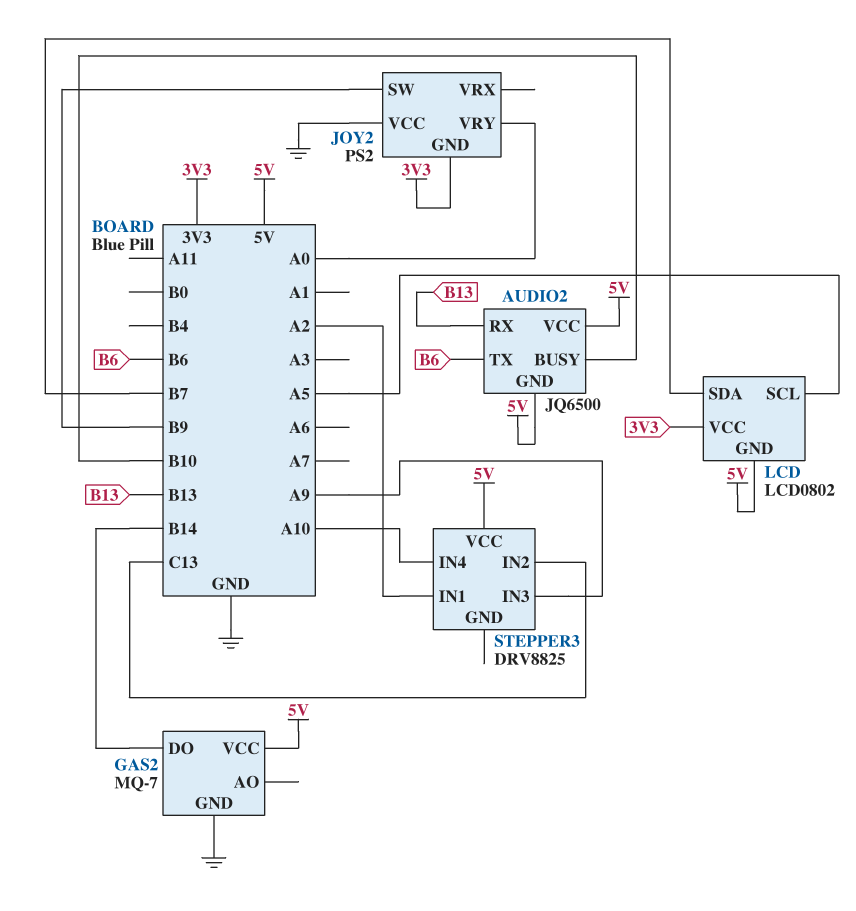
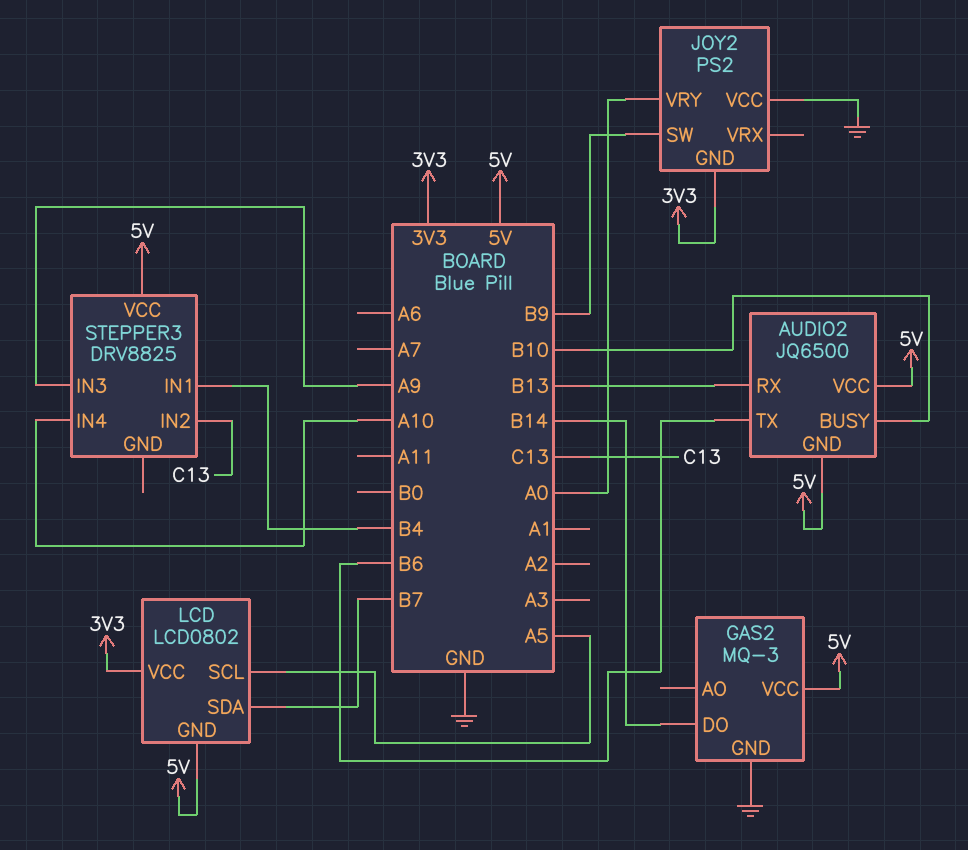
GAS2: MQ-7 -> MQ-3
STEPPER3 pin IN1: A2 -> B4

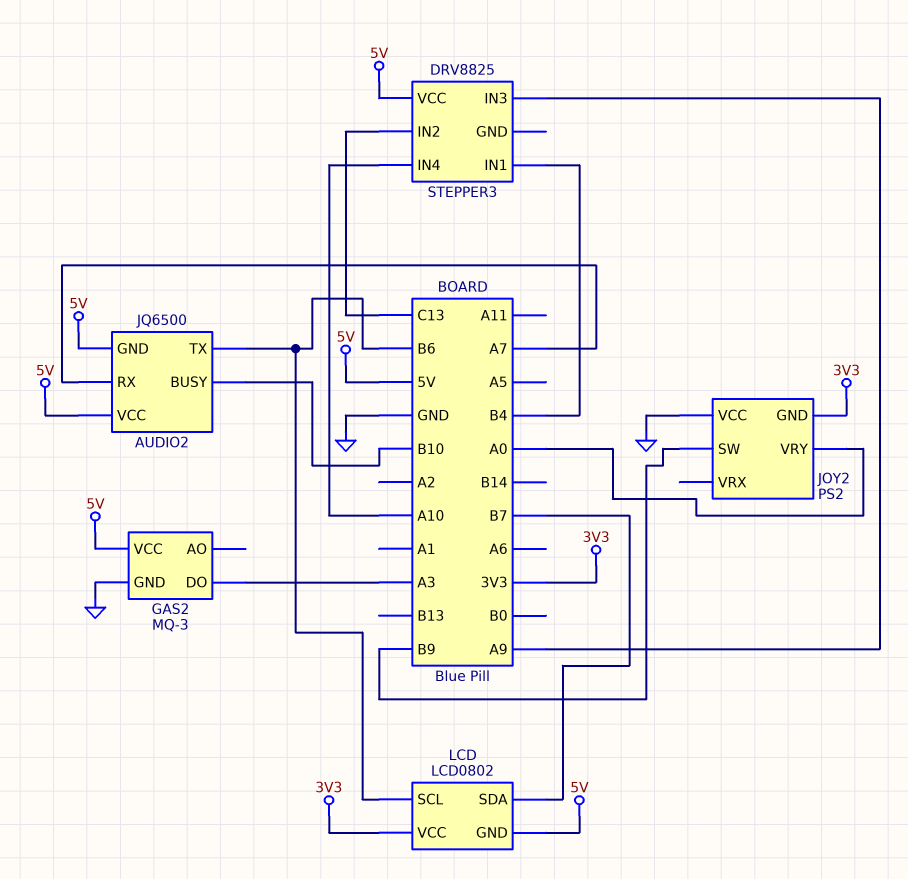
AUDIO2 pin RX: B13 -> A7
GAS2 pin DO: B14 -> A3
LCD pin SCL: A5 -> B6

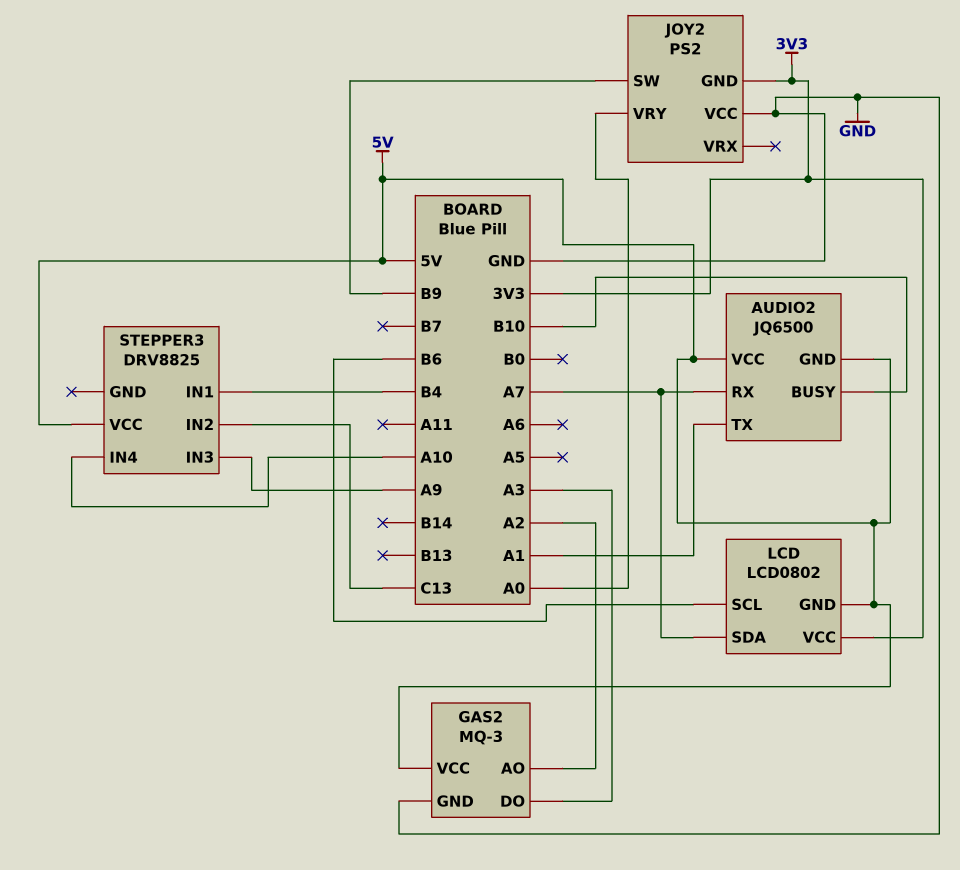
AUDIO2 pin TX: B6 -> A1
GAS2 pin AO: none -> A2
LCD pin SDA: B7 -> A7

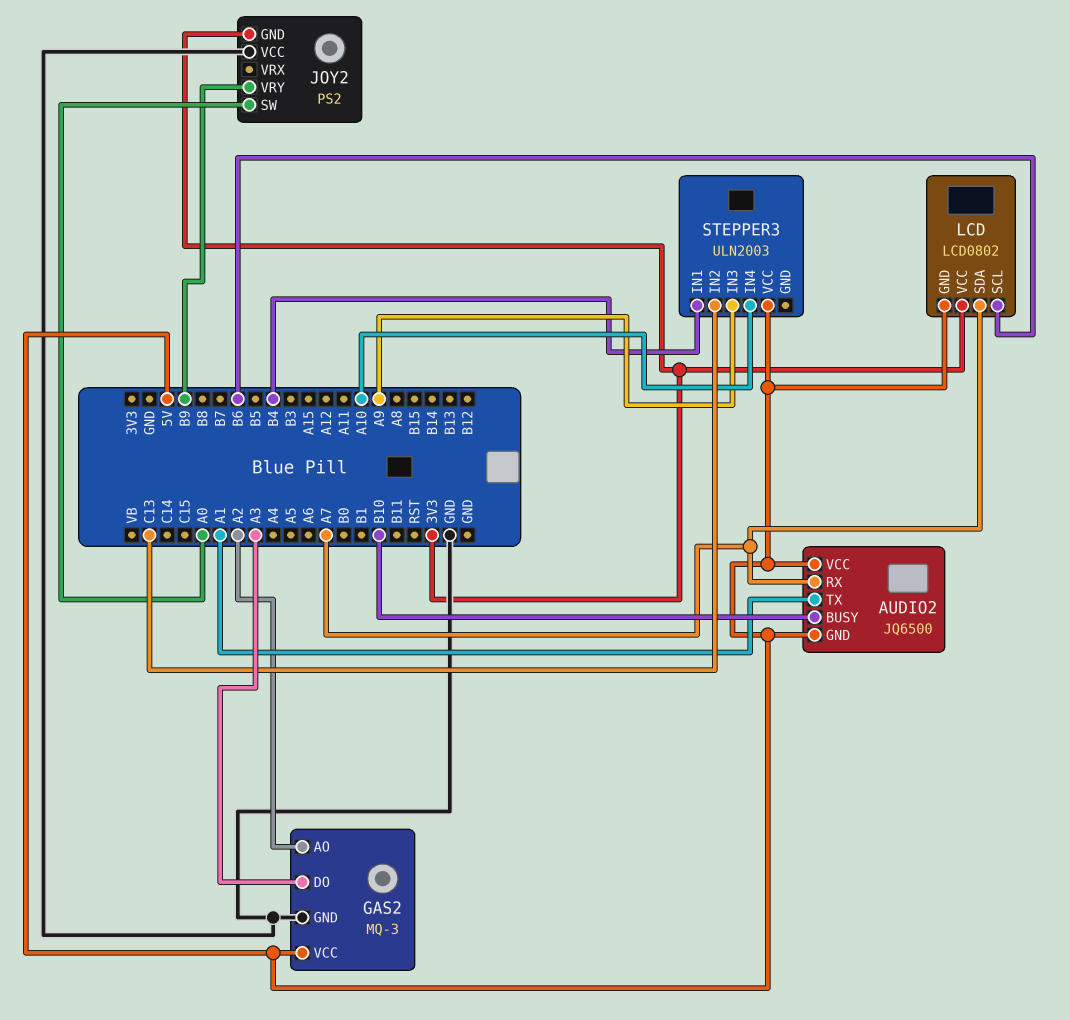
JOY2 pin SW: B9 -> A0
JOY2 pin VRY: A0 -> B9
STEPPER3: DRV8825 -> ULN2003

